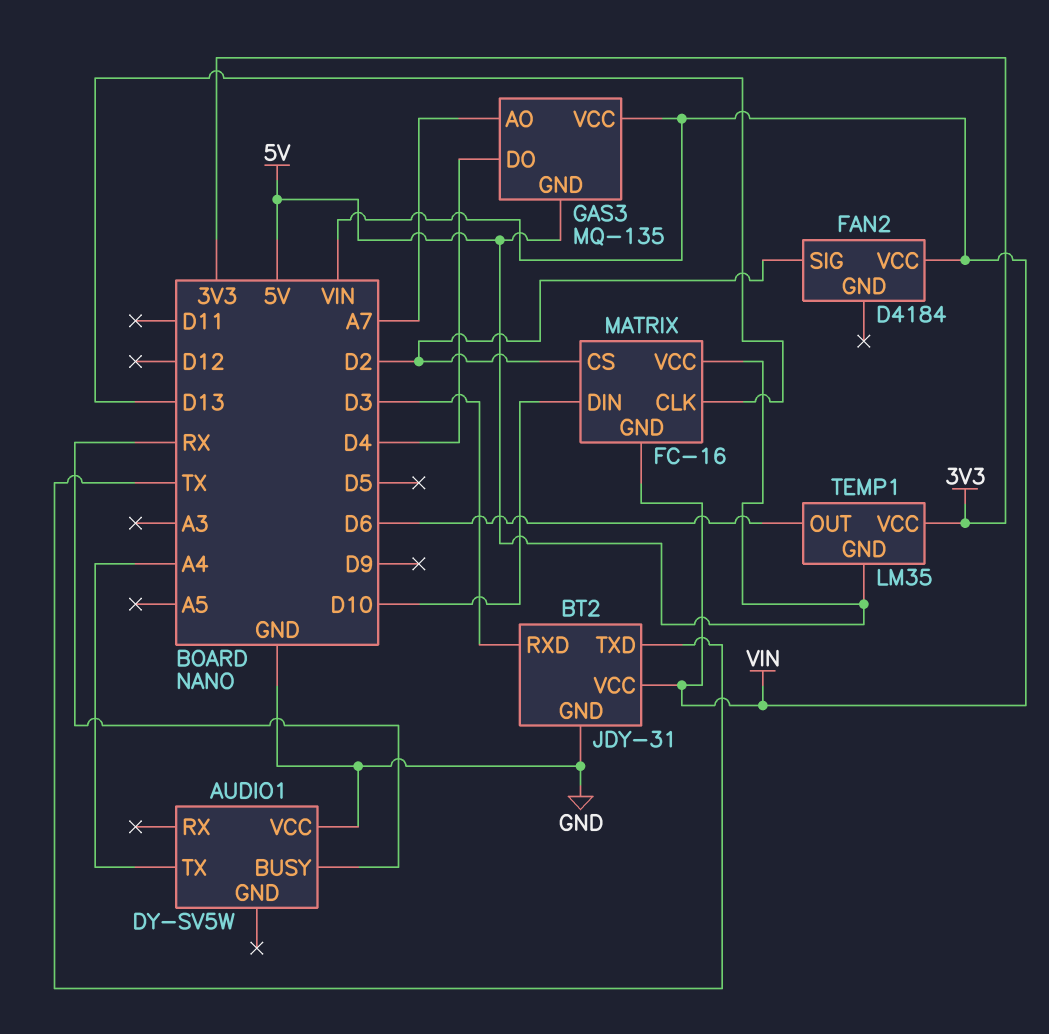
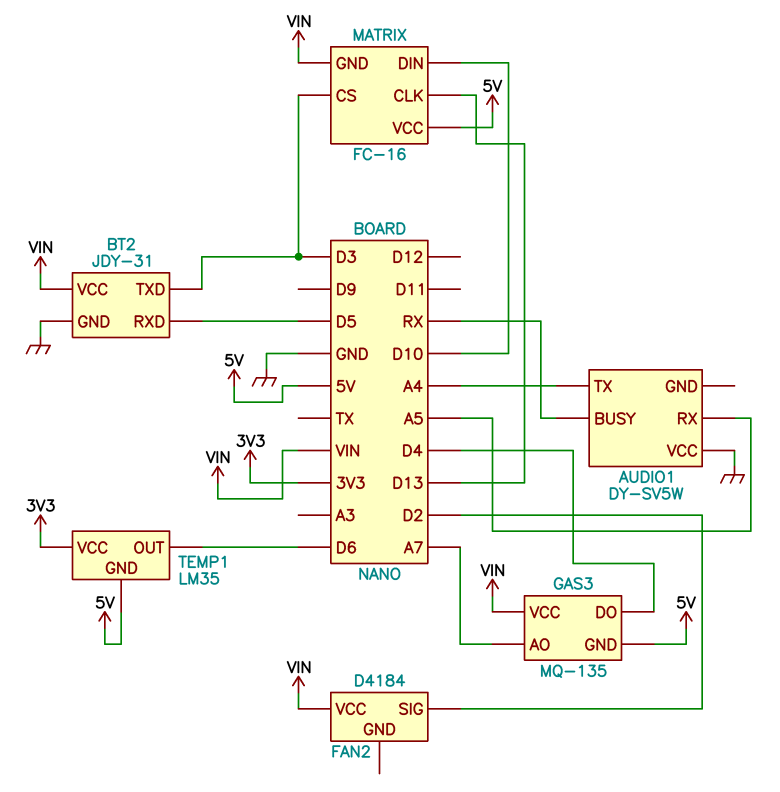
AUDIO1 pin RX: none -> A5
BT2 pin RXD: D3 -> D5
BT2 pin TXD: TX -> D3
MATRIX pin CS: D2 -> D3

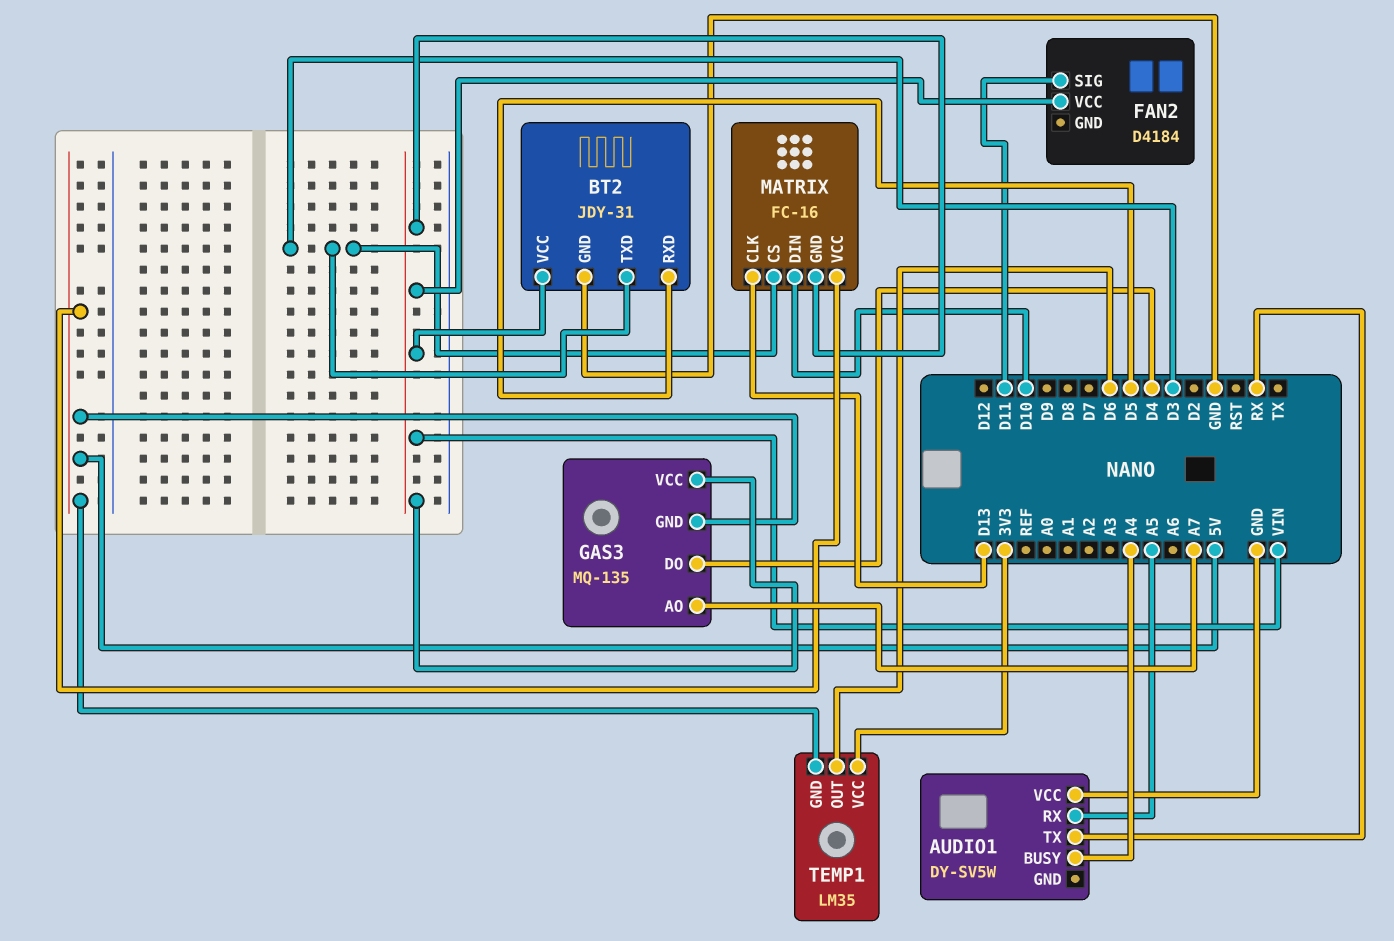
AUDIO1 pin BUSY: RX -> A4
AUDIO1 pin TX: A4 -> RX
FAN2 pin SIG: D2 -> D11

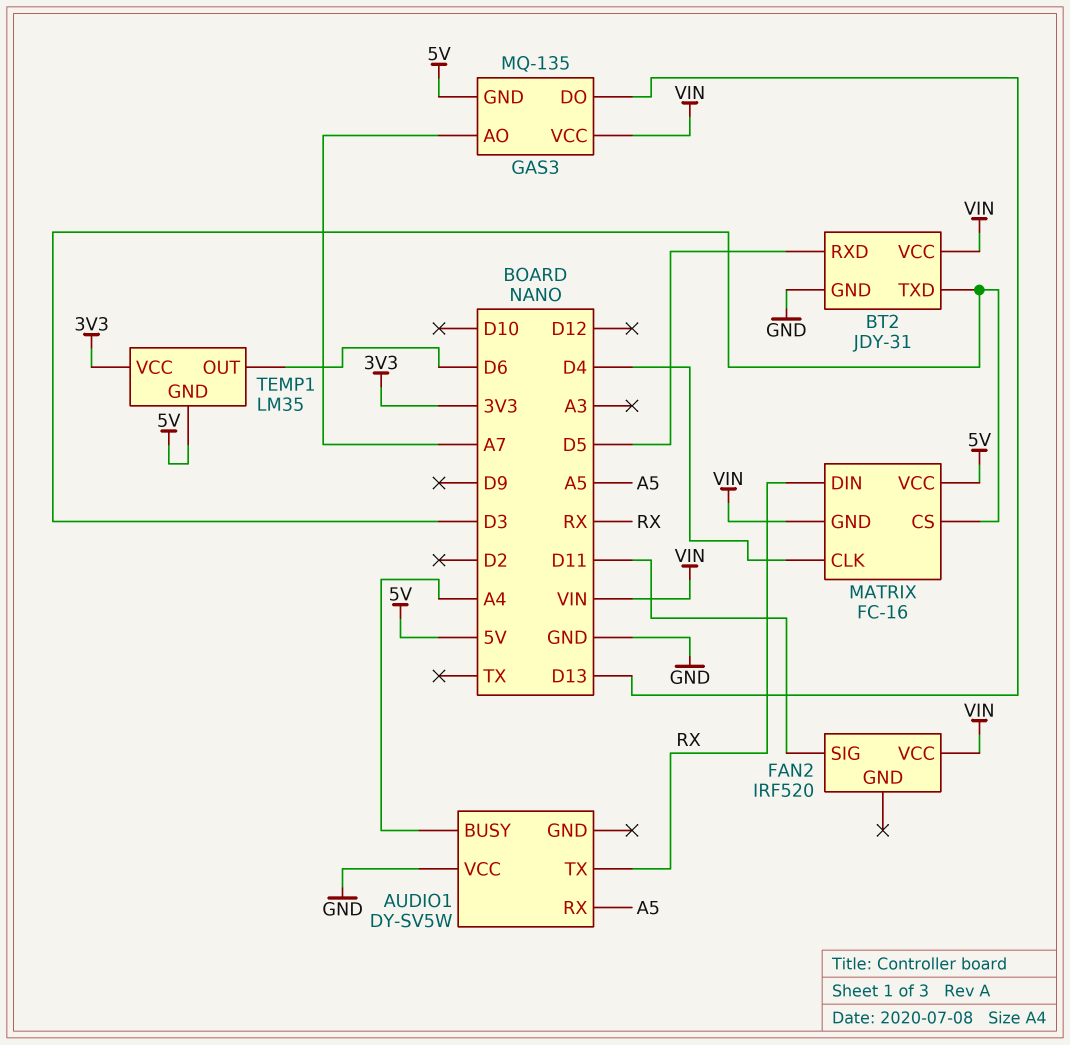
FAN2: D4184 -> IRF520
GAS3 pin DO: D4 -> D13
MATRIX pin CLK: D13 -> D4
MATRIX pin DIN: D10 -> RX

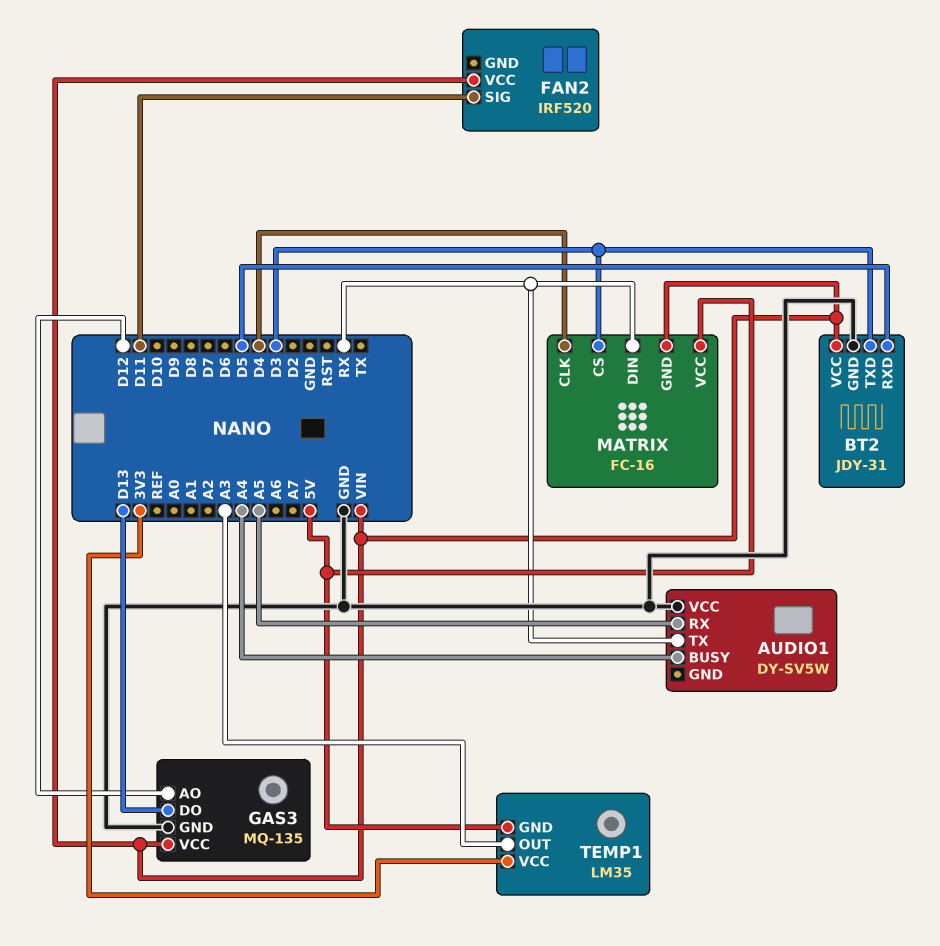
GAS3 pin AO: A7 -> D12
GAS3 pin GND: 5V -> GND
TEMP1 pin OUT: D6 -> A3

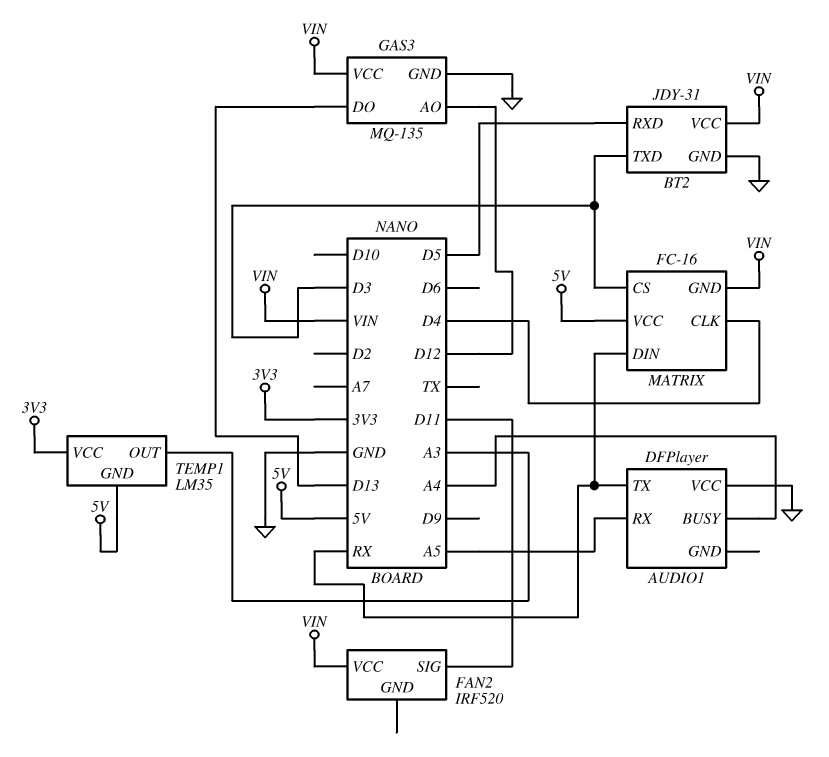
AUDIO1: DY-SV5W -> DFPlayer

